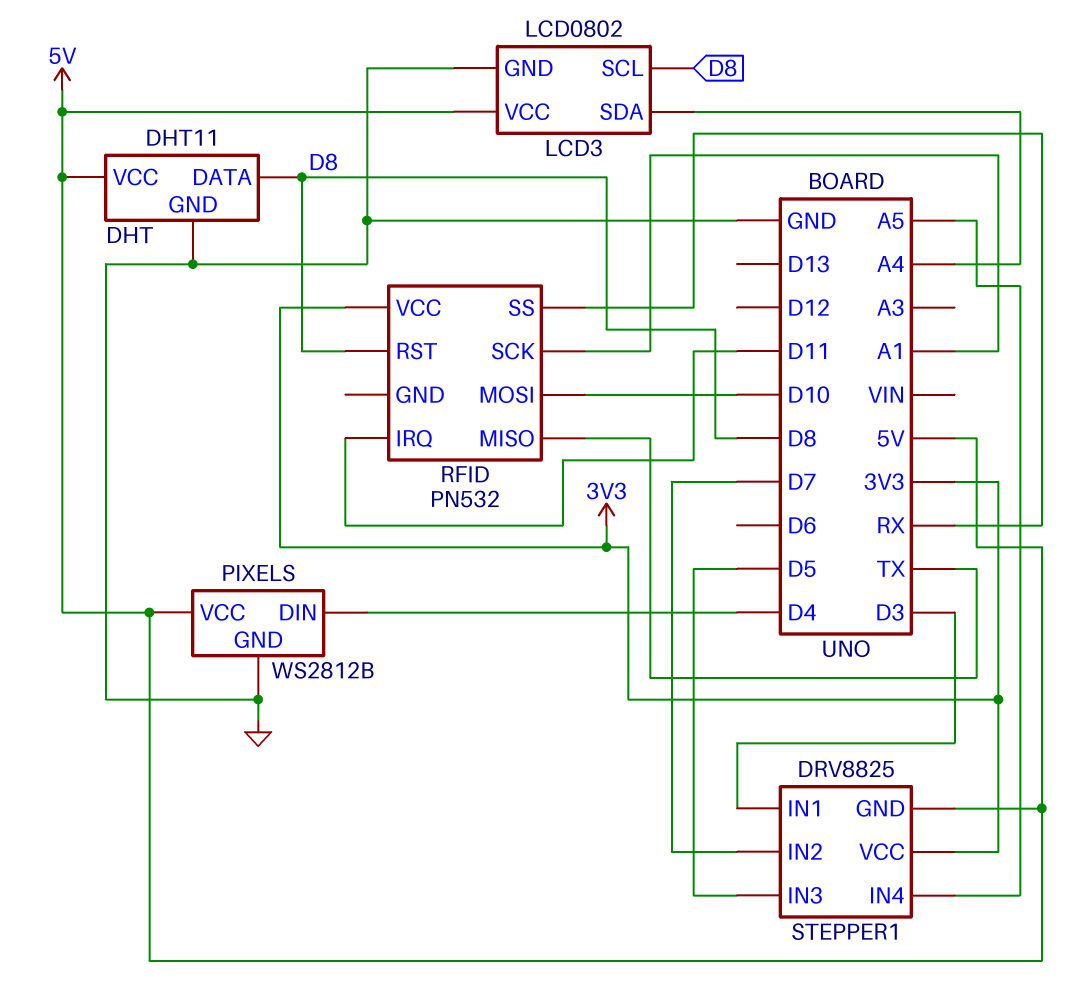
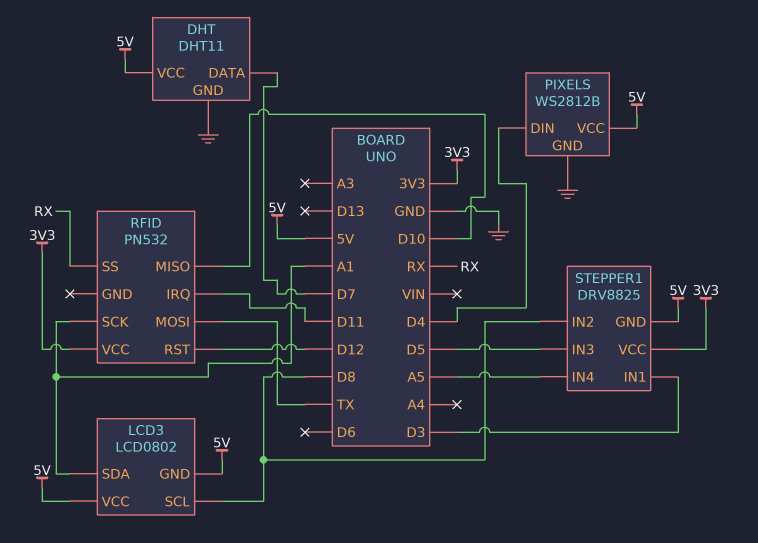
DHT pin DATA: D8 -> D7
LCD3 pin GND: GND -> 5V
LCD3 pin SDA: A4 -> A1
RFID pin MISO: TX -> D10
RFID pin MOSI: D10 -> TX
RFID pin RST: D8 -> D12
STEPPER1 pin IN2: D7 -> D8

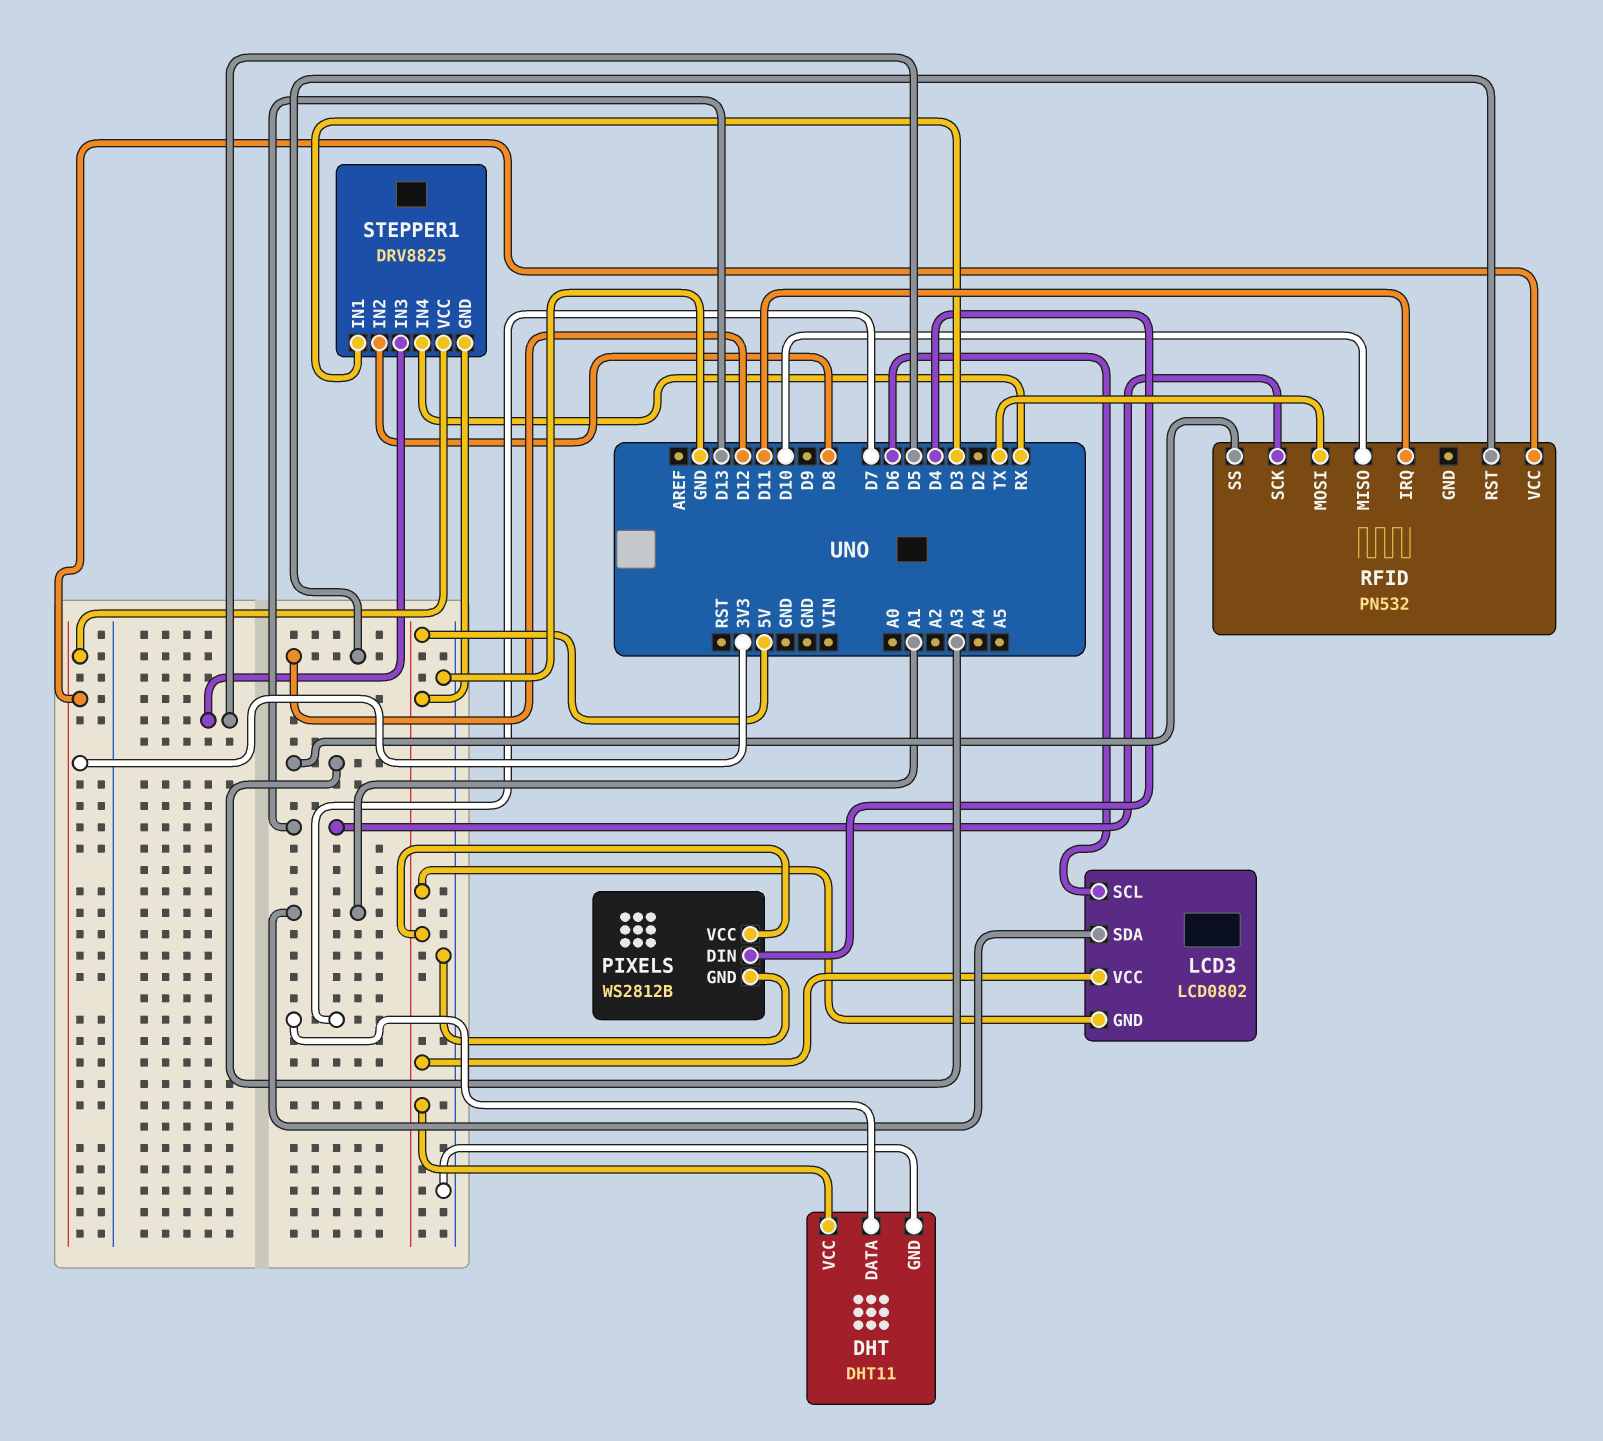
LCD3 pin SCL: D8 -> D6
RFID pin SCK: A1 -> D13
RFID pin SS: RX -> A3
STEPPER1 pin IN4: A5 -> RX

